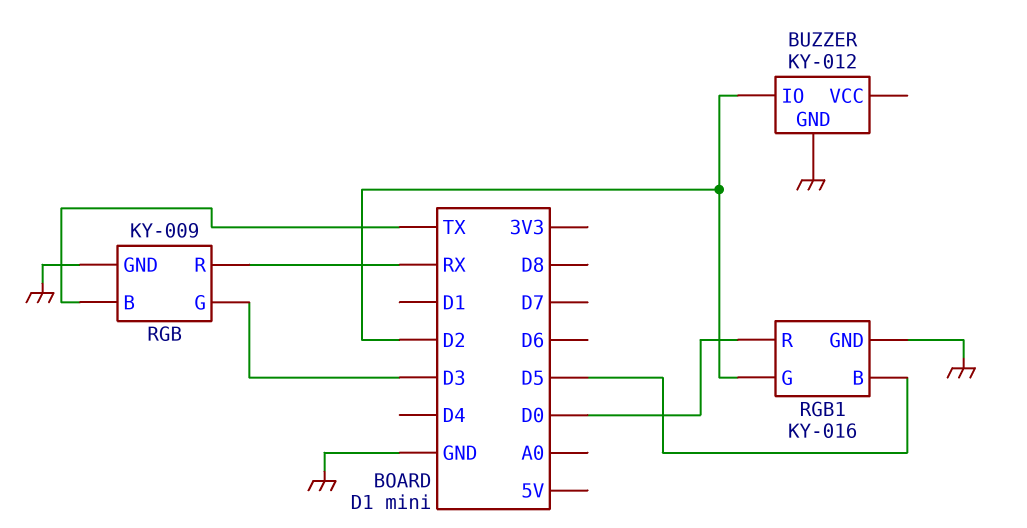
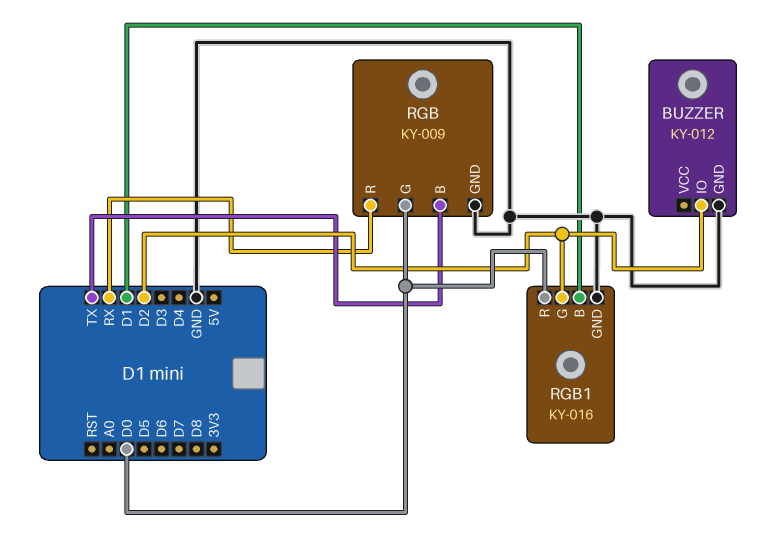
RGB pin G: D3 -> D0
RGB1 pin B: D5 -> D1

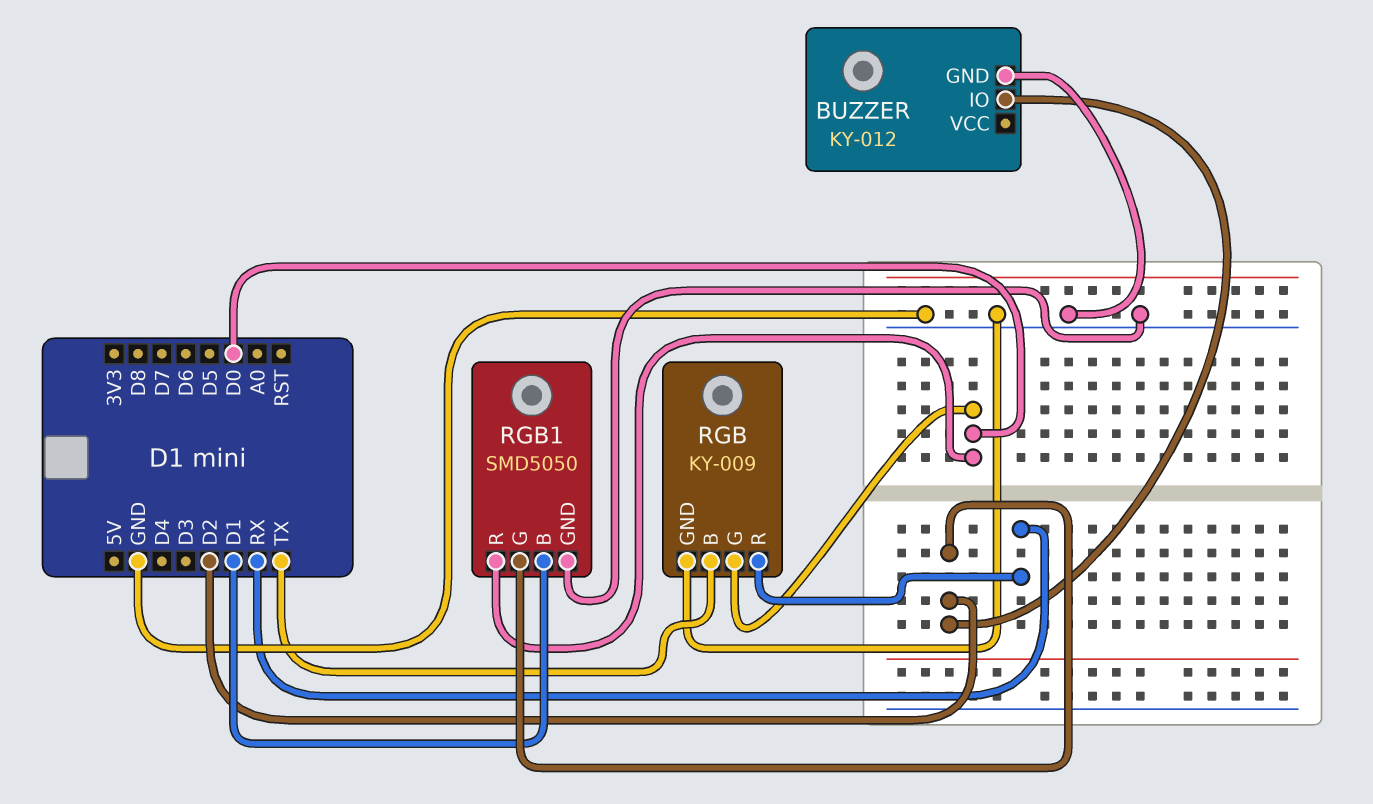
RGB1: KY-016 -> SMD5050

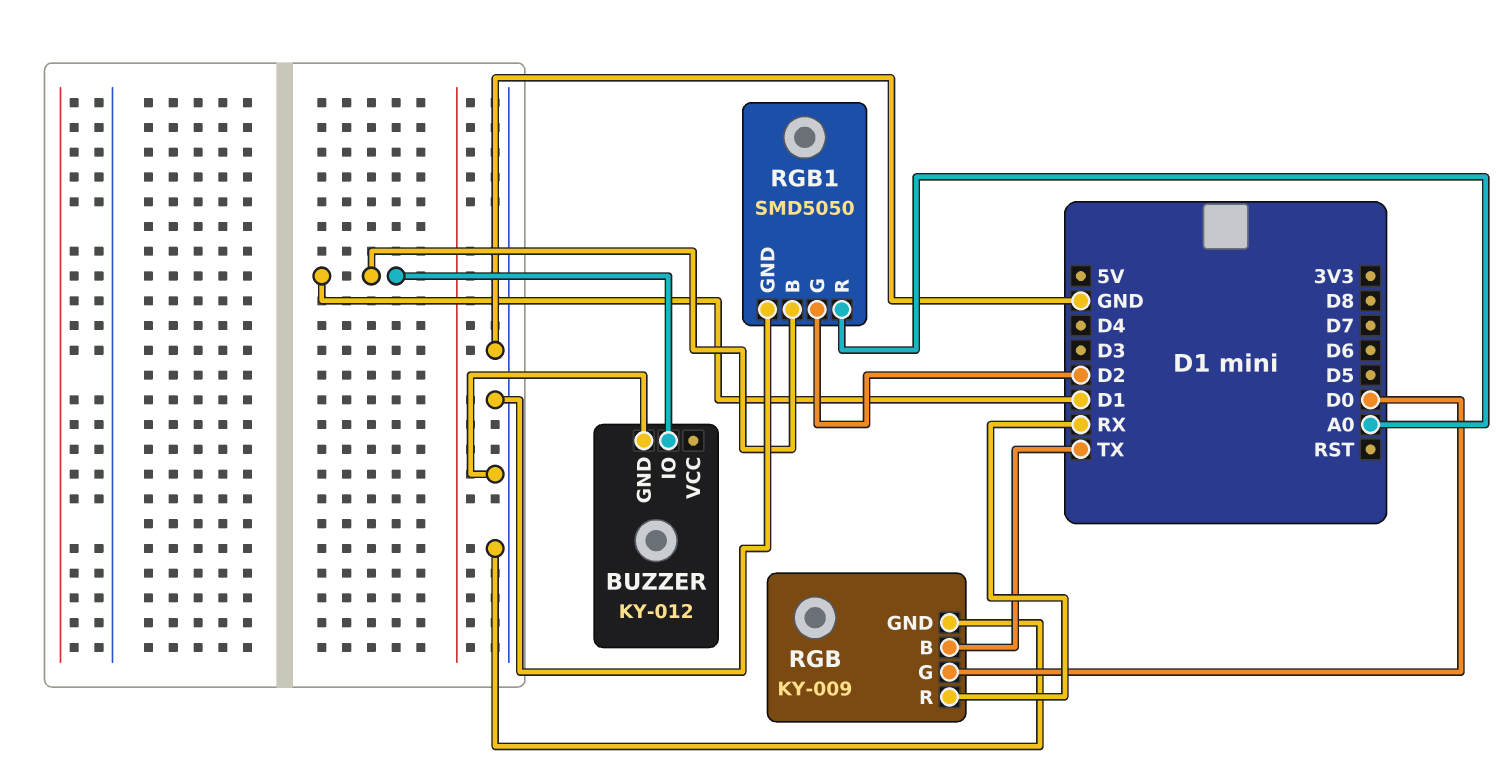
BUZZER pin IO: D2 -> D1
RGB1 pin R: D0 -> A0

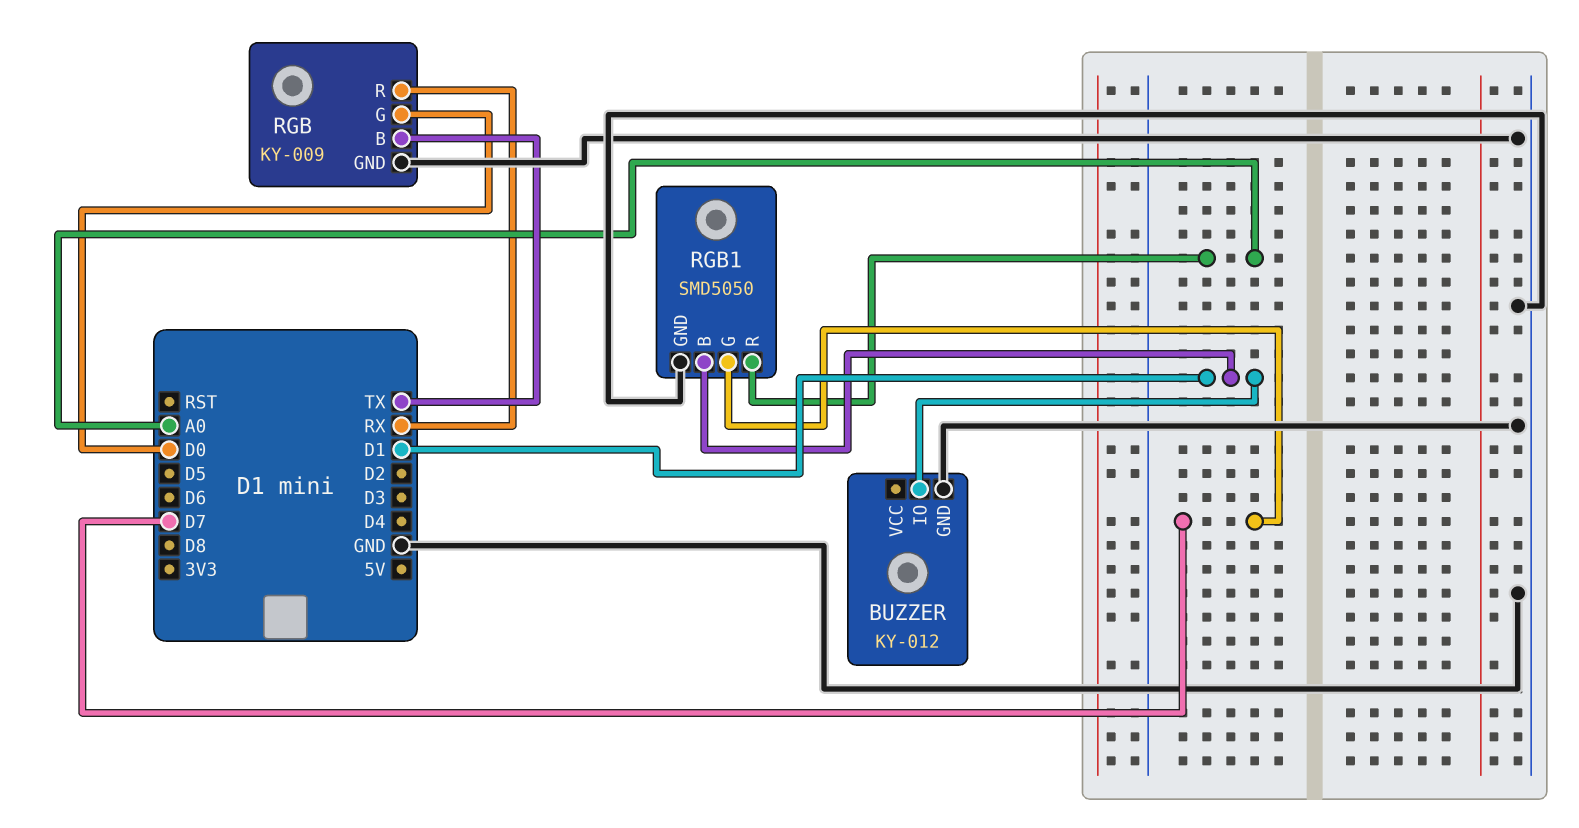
RGB1 pin G: D2 -> D7

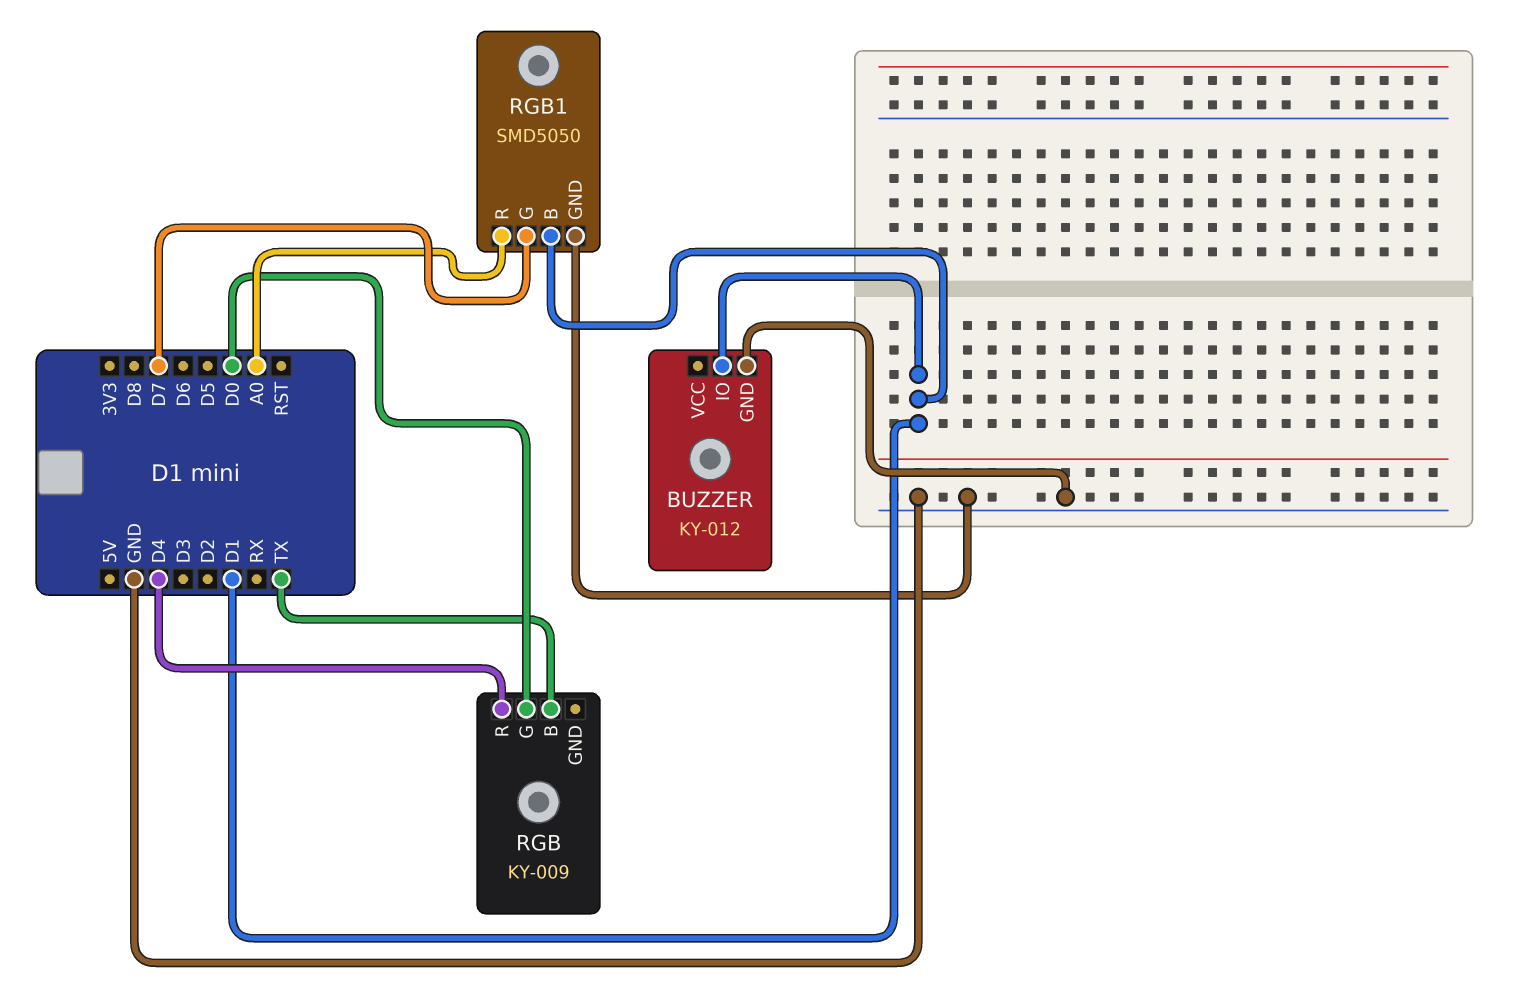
RGB pin GND: GND -> none
RGB pin R: RX -> D4

